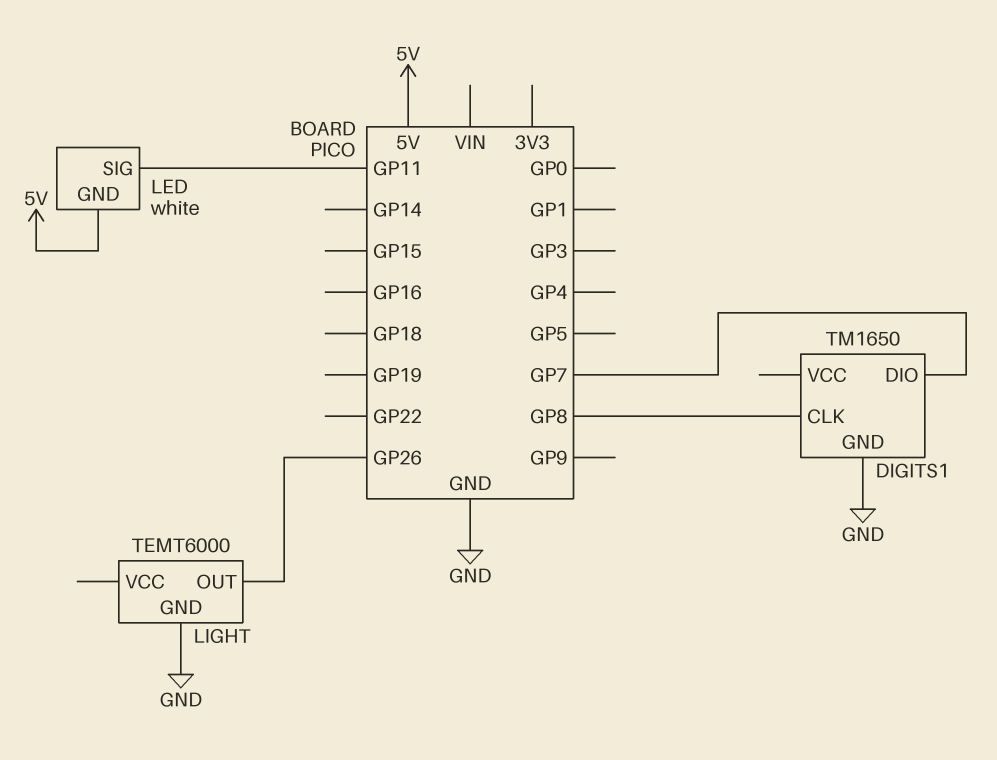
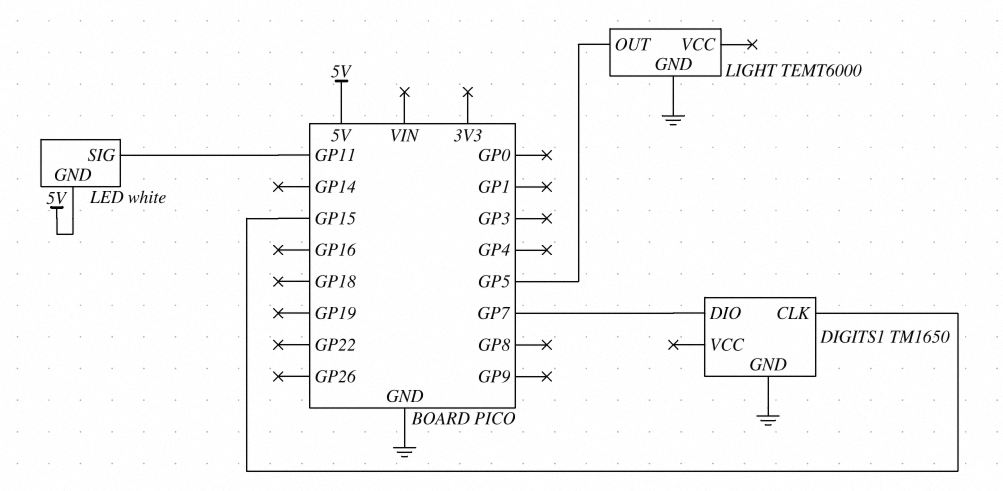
DIGITS1 pin CLK: GP8 -> GP15
LIGHT pin OUT: GP26 -> GP5

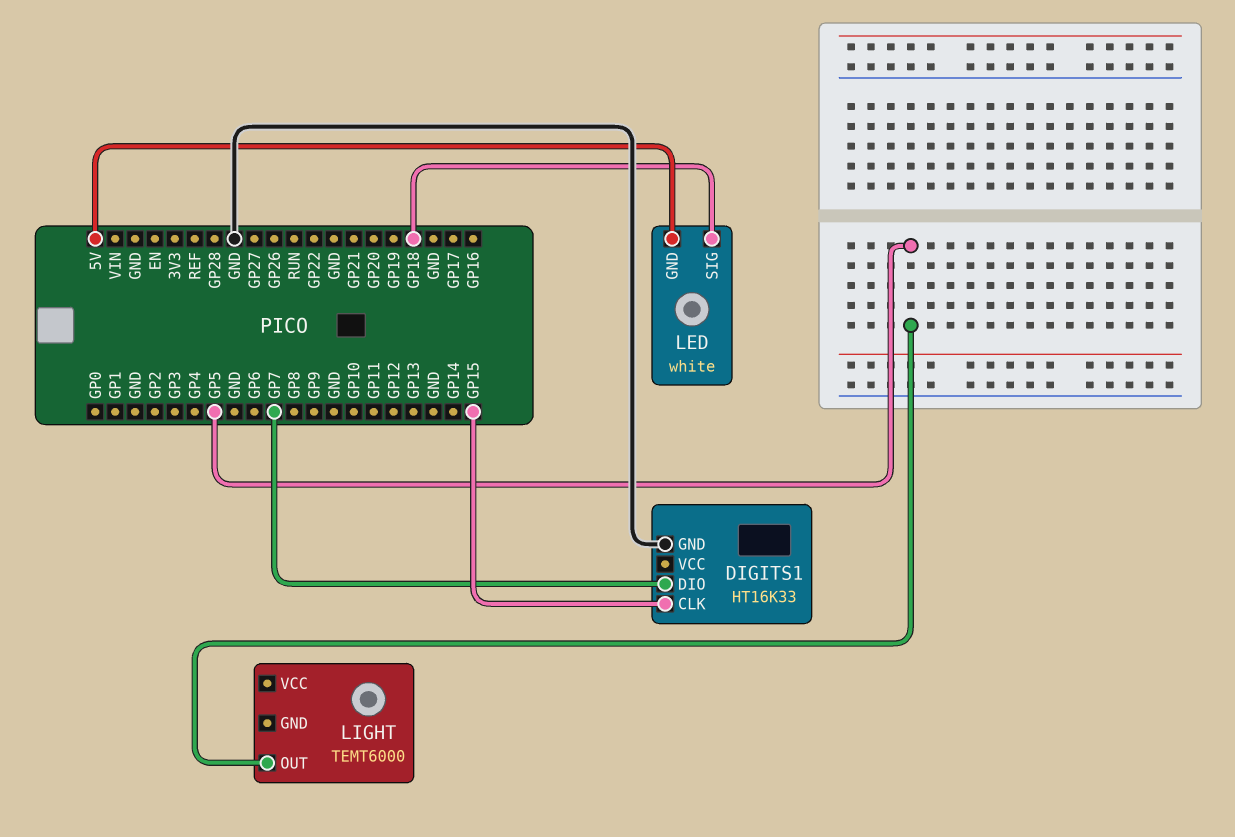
DIGITS1: TM1650 -> HT16K33
LED pin SIG: GP11 -> GP18
LIGHT pin GND: GND -> none

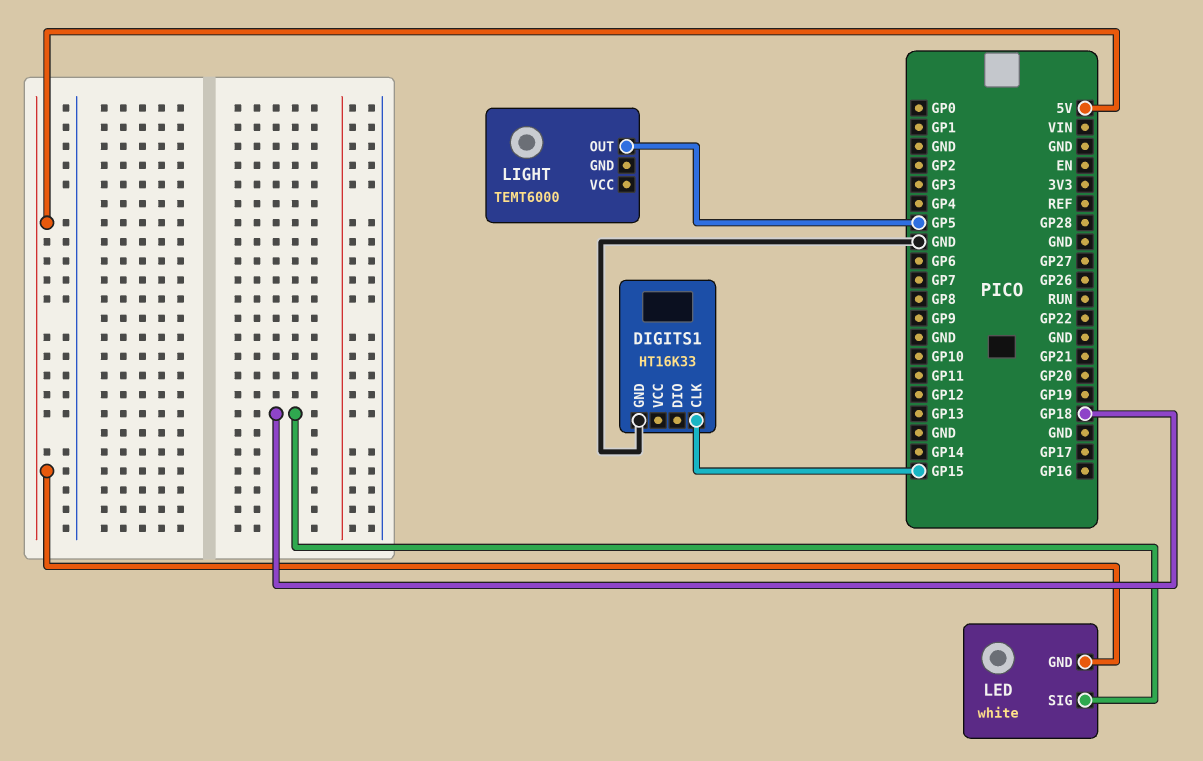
DIGITS1 pin DIO: GP7 -> none

